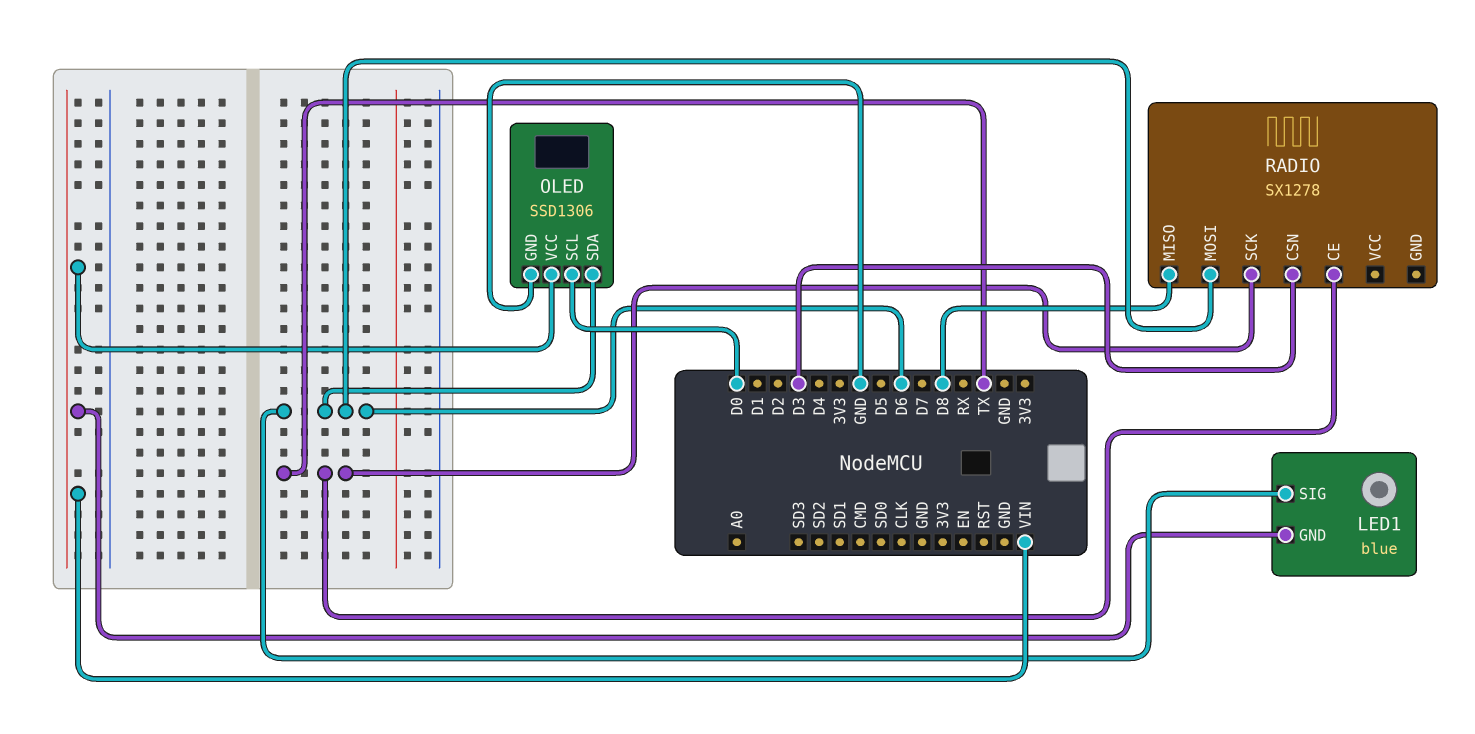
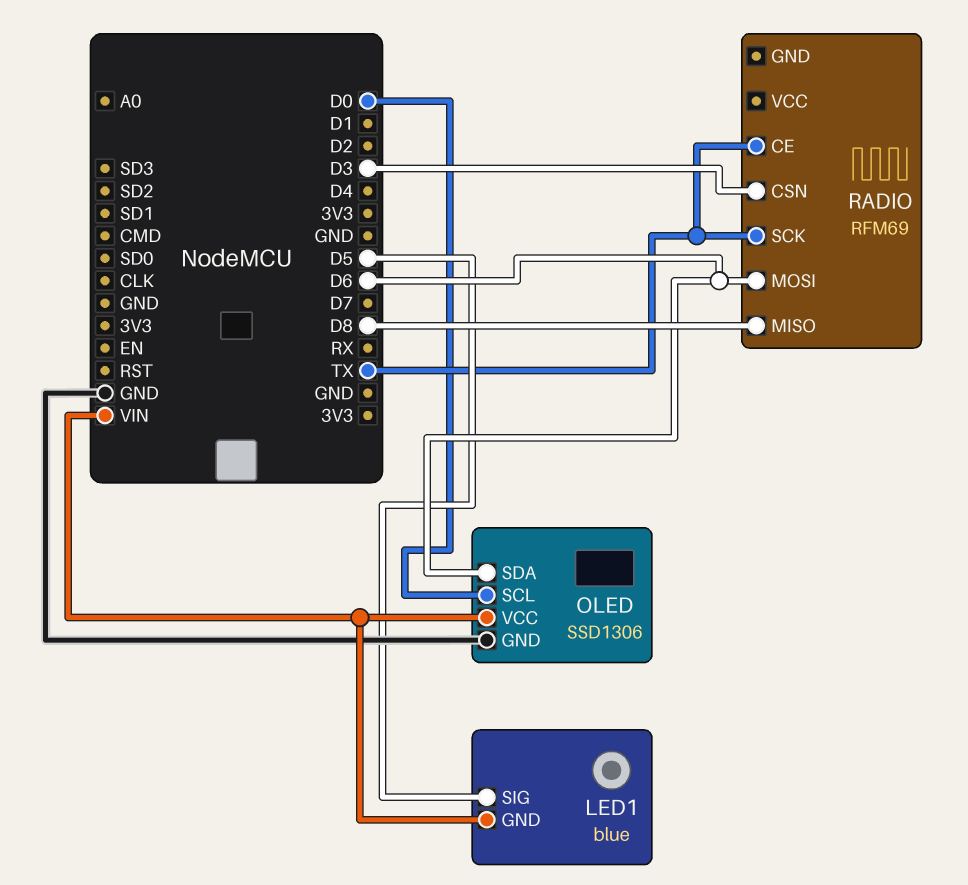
LED1 pin SIG: D6 -> D5
RADIO: SX1278 -> RFM69

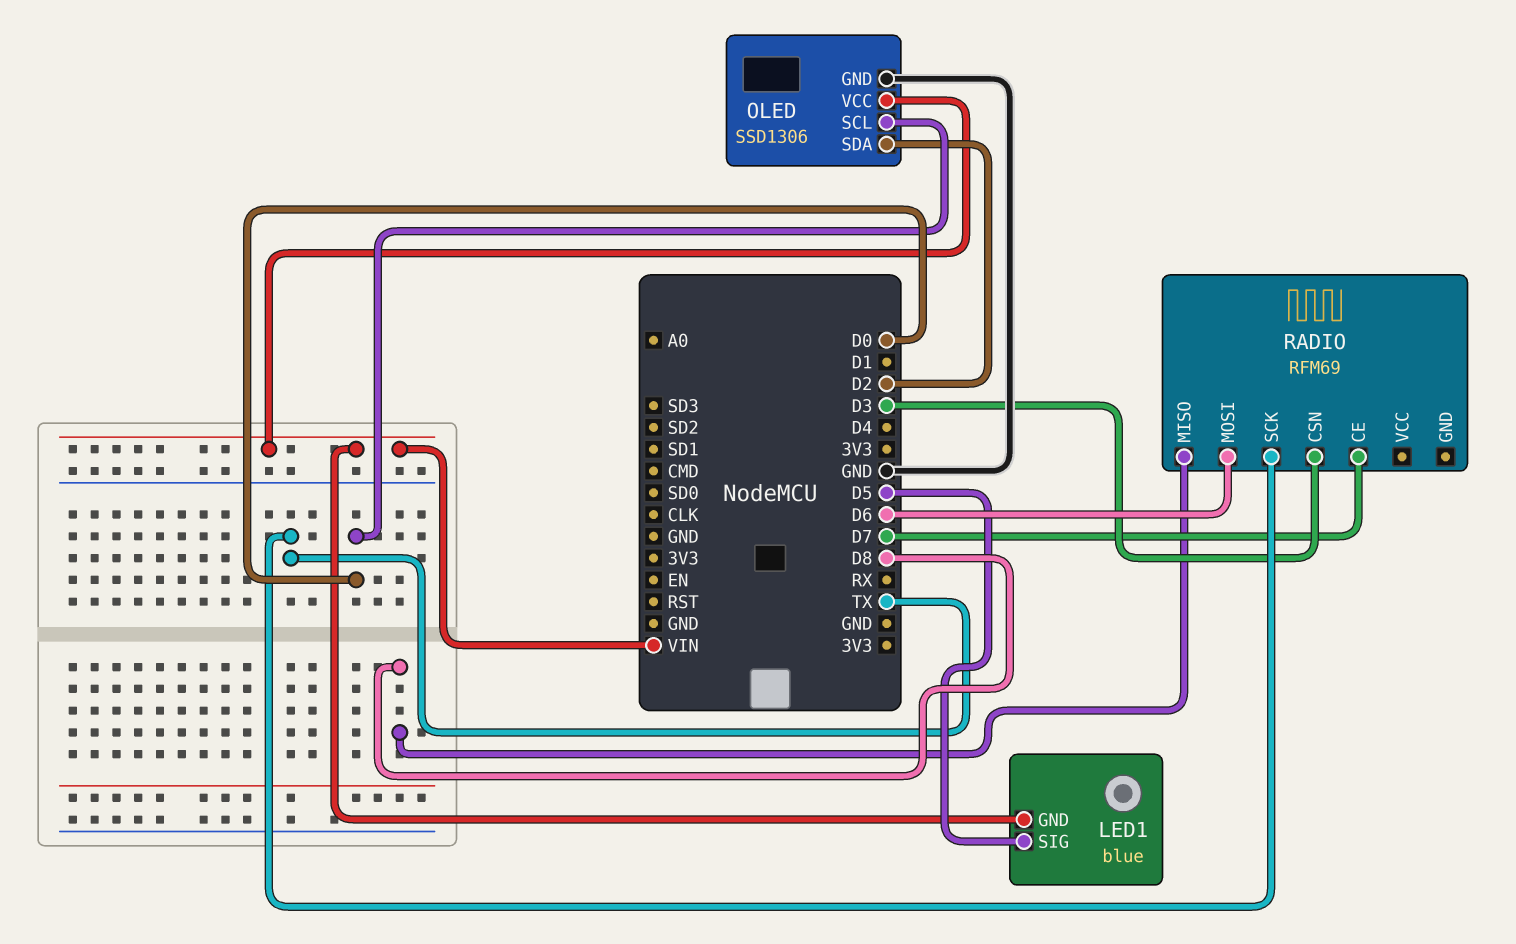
OLED pin SDA: D6 -> D2
RADIO pin CE: TX -> D7

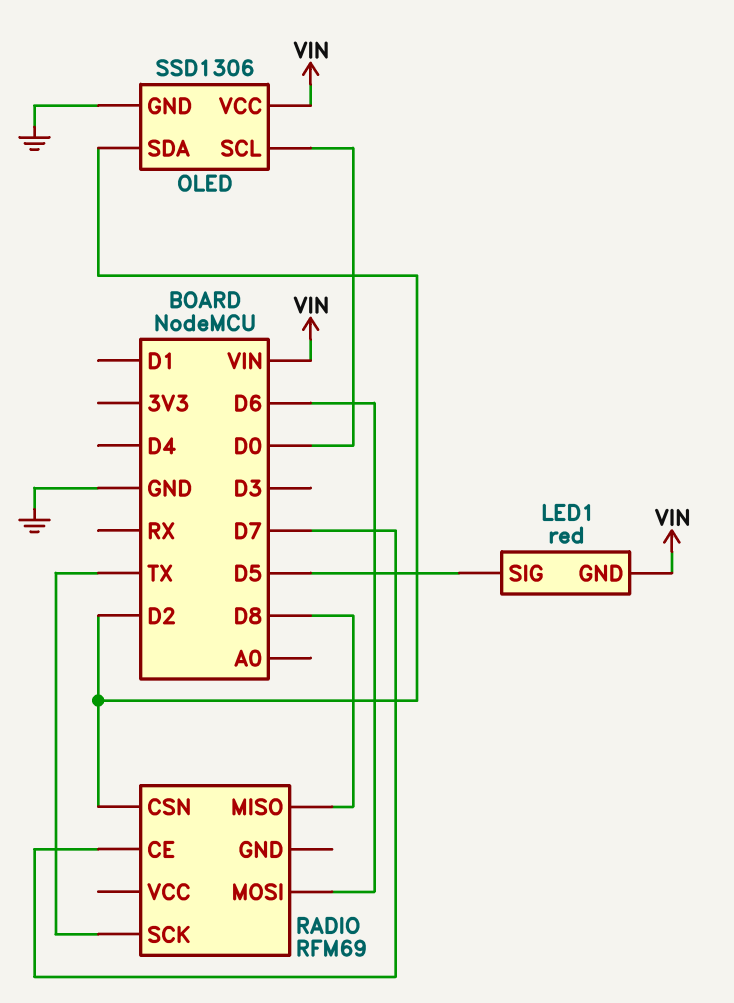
LED1: blue -> red
RADIO pin CSN: D3 -> D2

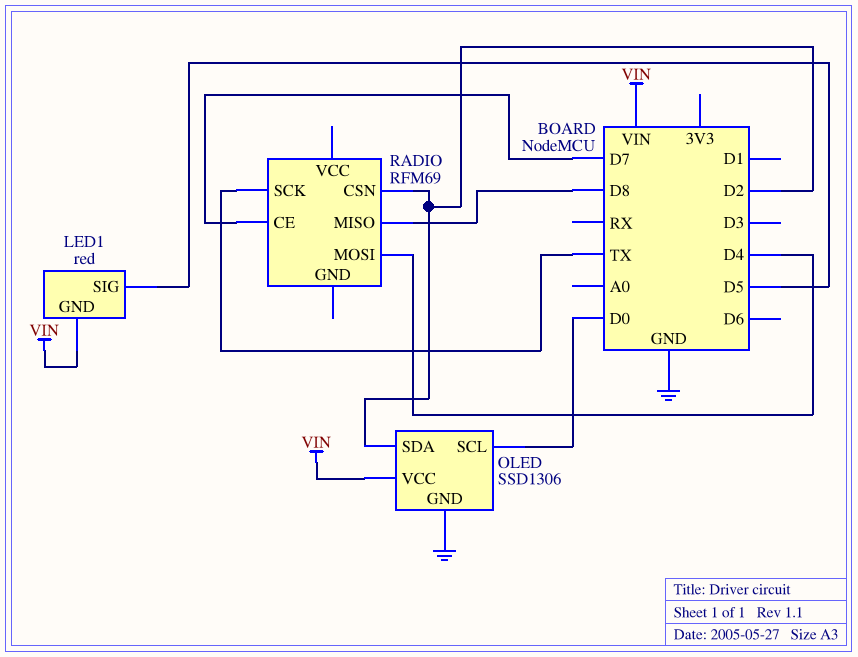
RADIO pin MOSI: D6 -> D4

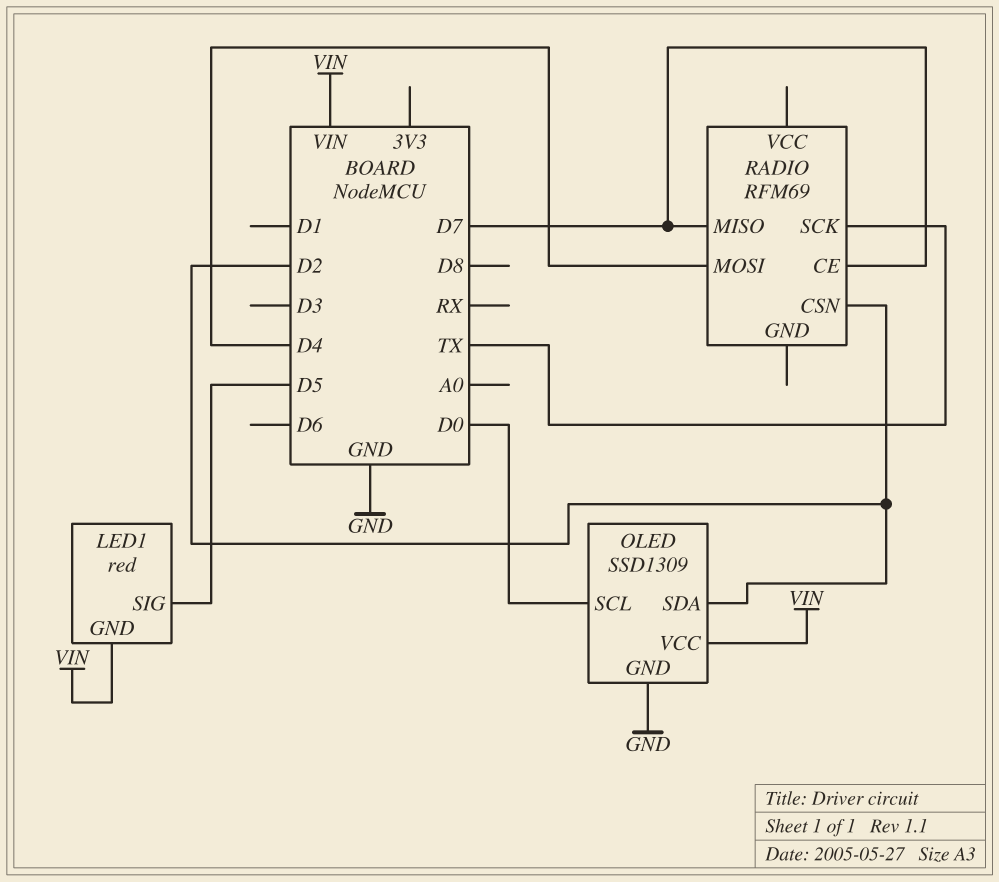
OLED: SSD1306 -> SSD1309
RADIO pin MISO: D8 -> D7

